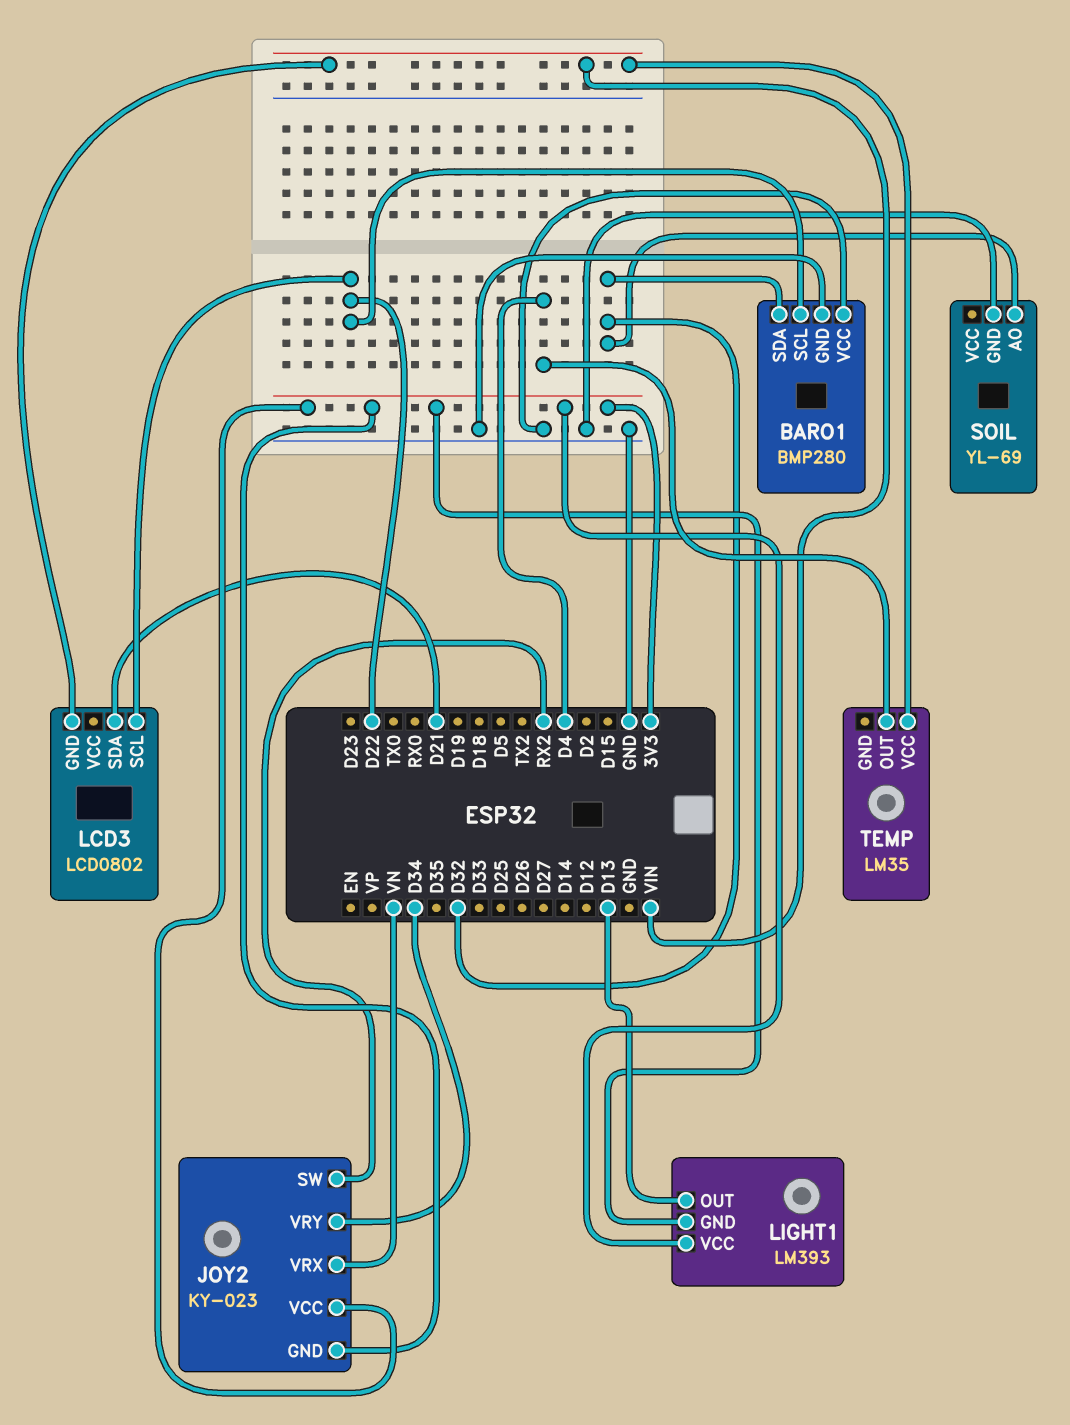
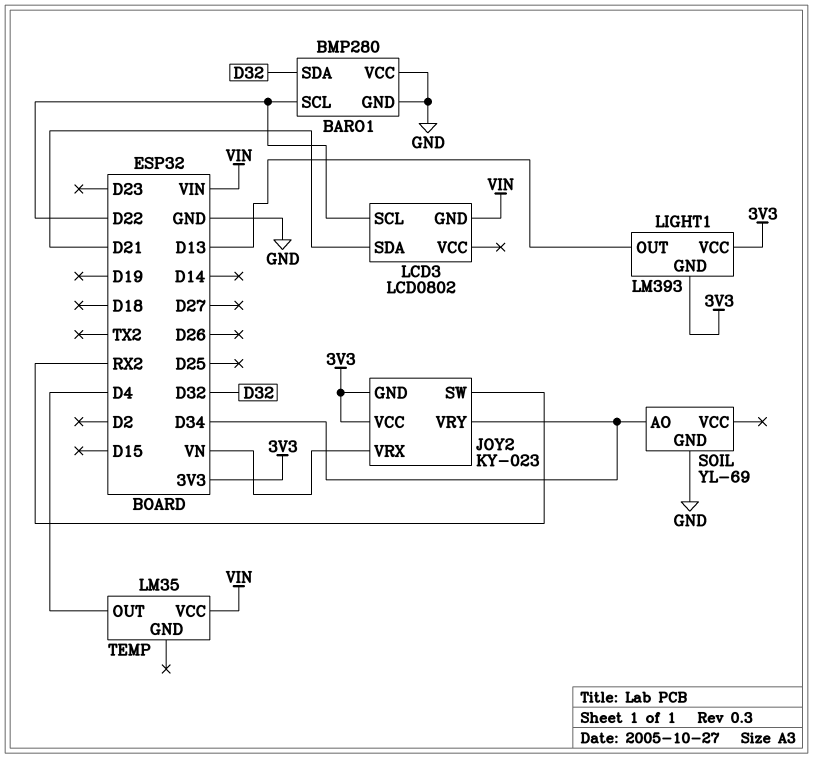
SOIL pin AO: D32 -> D34

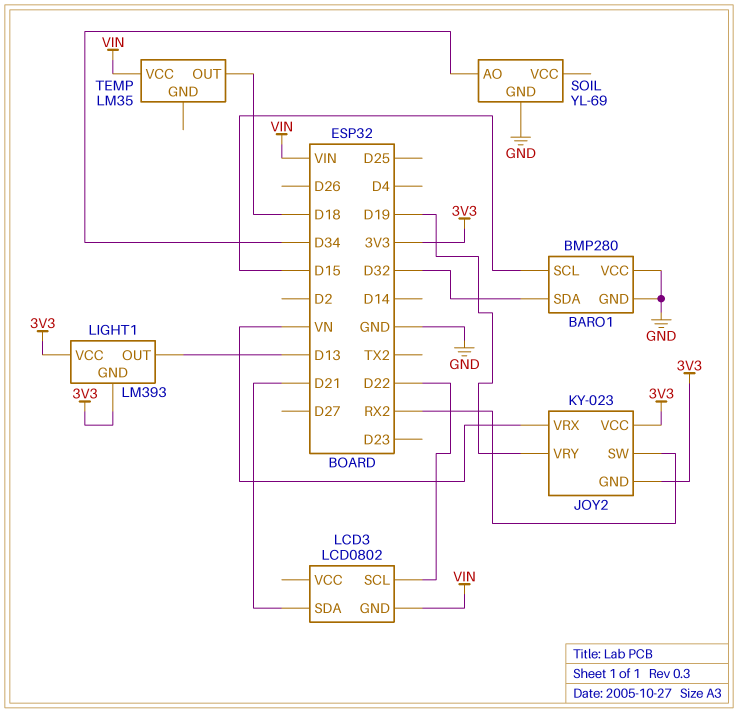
BARO1 pin SCL: D22 -> D15
JOY2 pin VRY: D34 -> D19
TEMP pin OUT: D4 -> D18

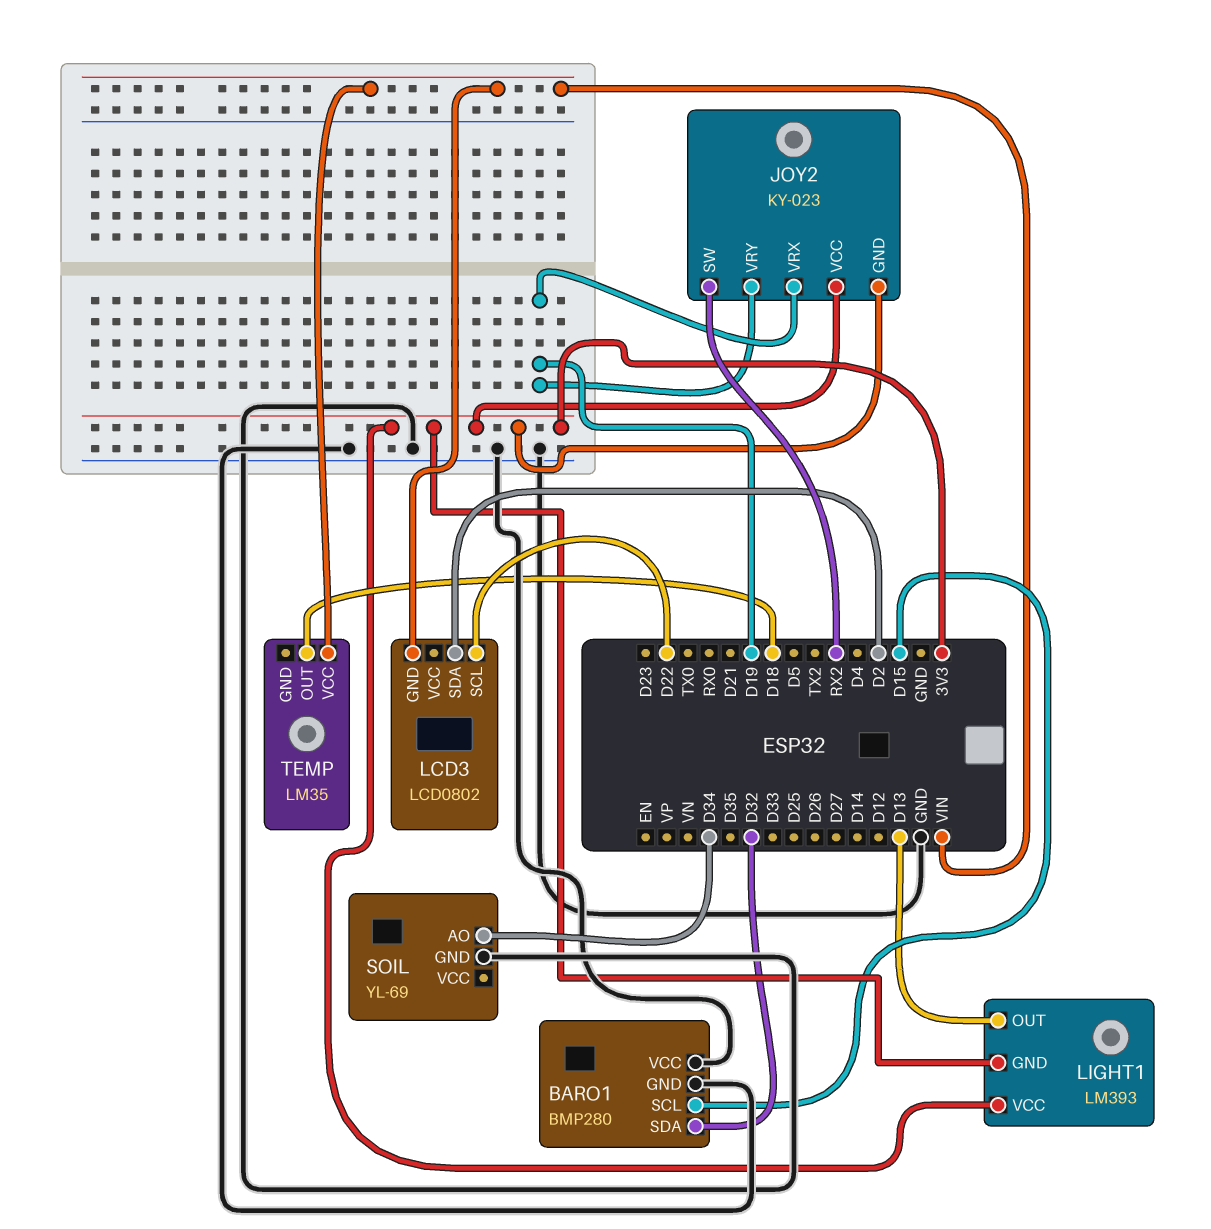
JOY2 pin VRX: VN -> D19
LCD3 pin SDA: D21 -> D2

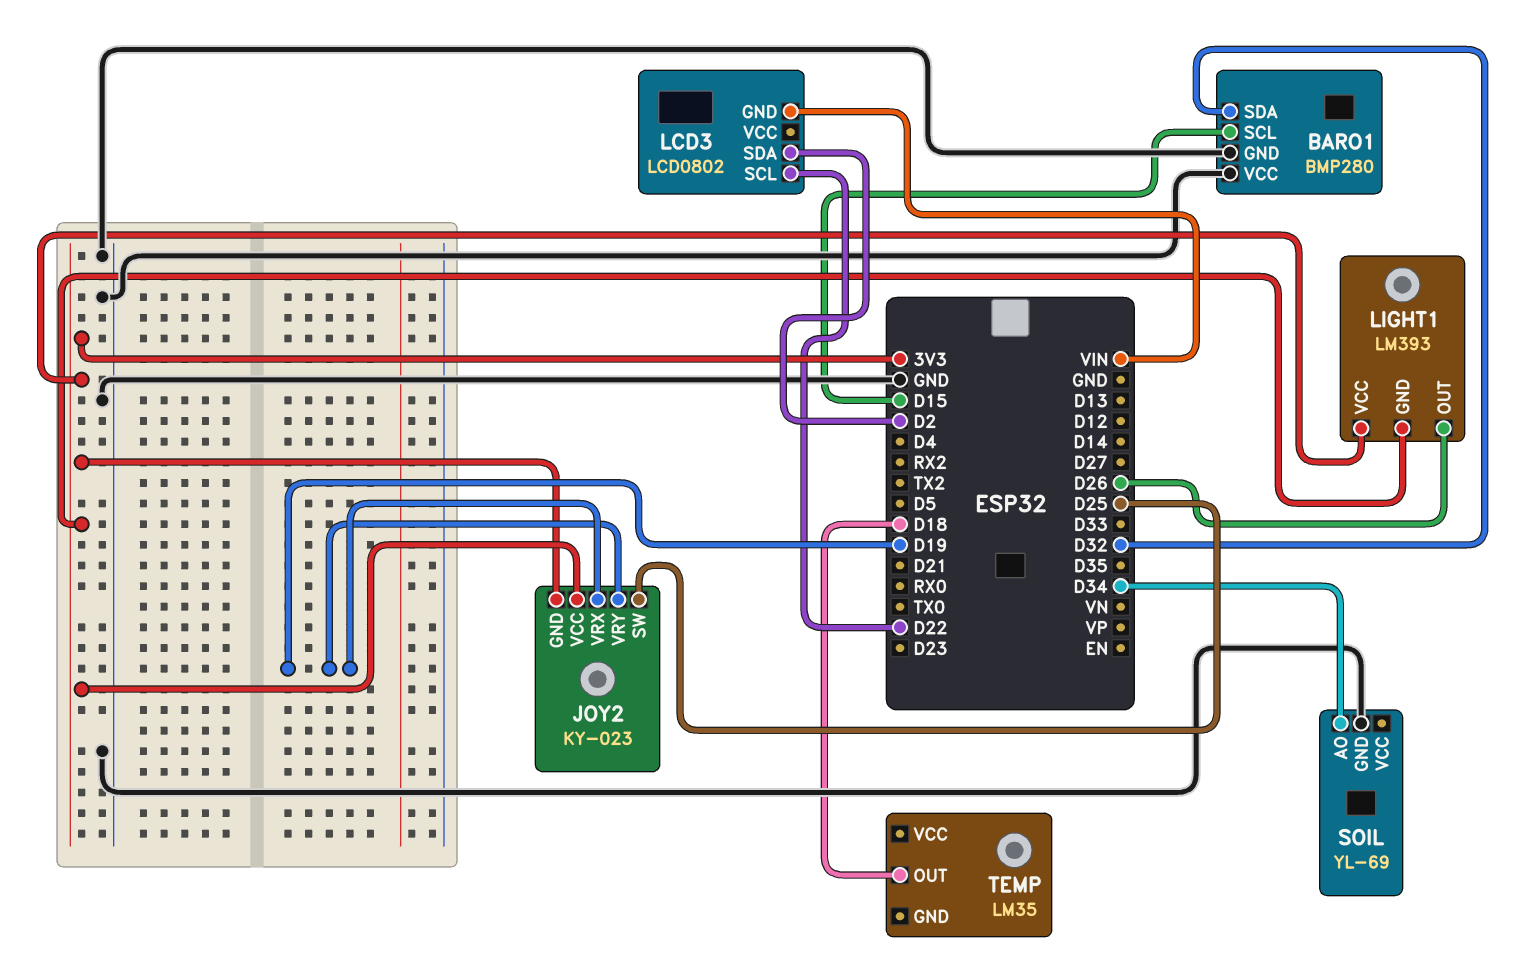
JOY2 pin SW: RX2 -> D25
LIGHT1 pin OUT: D13 -> D26
TEMP pin VCC: VIN -> none

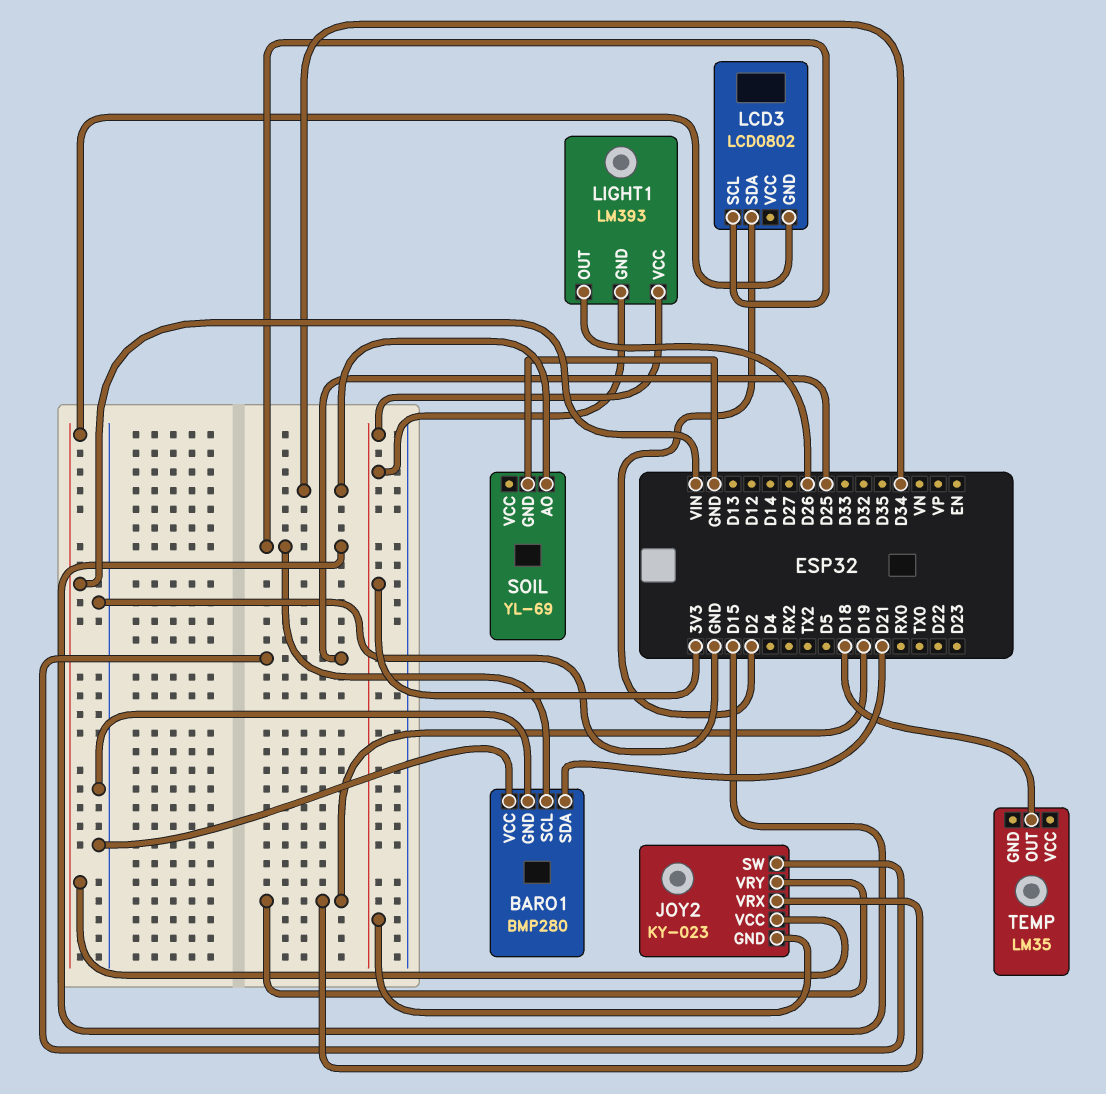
BARO1 pin SDA: D32 -> D21
JOY2 pin VCC: 3V3 -> VIN
LCD3 pin SCL: D22 -> D15

